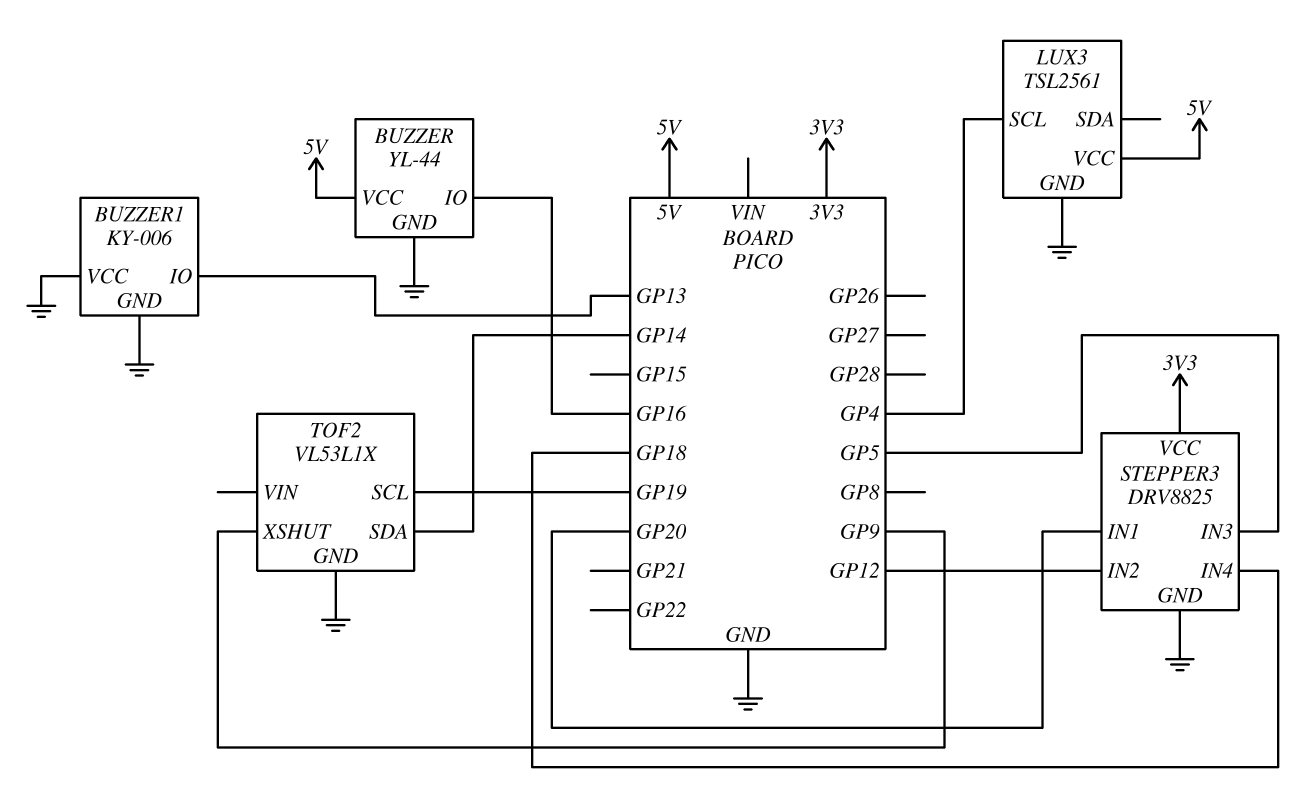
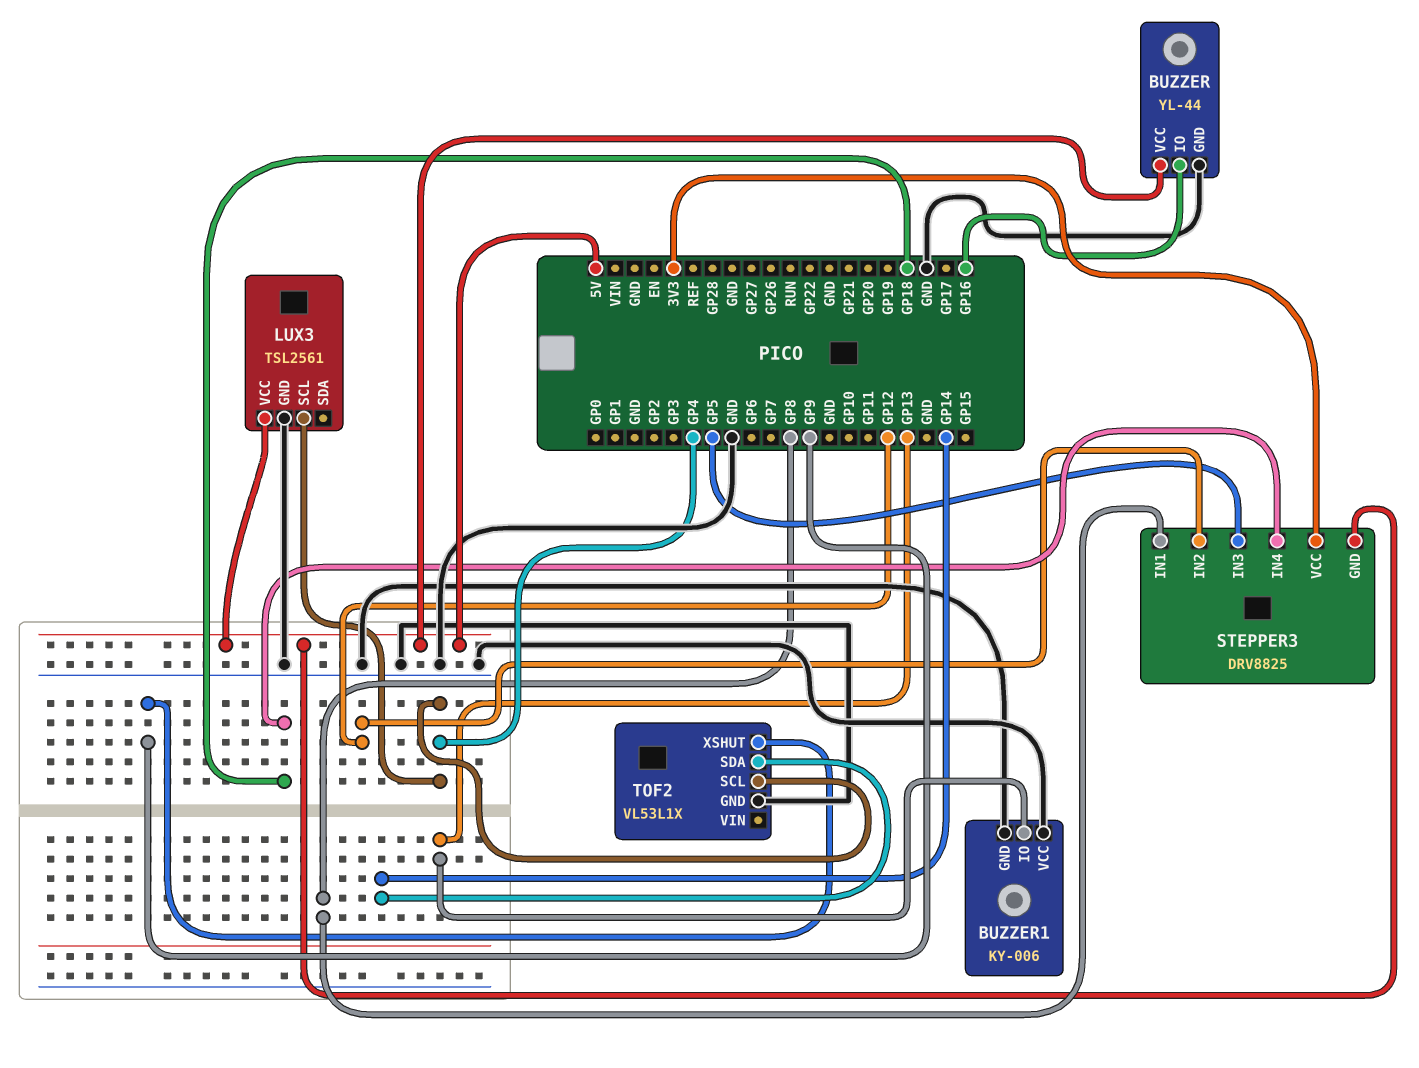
STEPPER3 pin GND: GND -> 5V
STEPPER3 pin IN1: GP20 -> GP8
TOF2 pin SCL: GP19 -> GP4

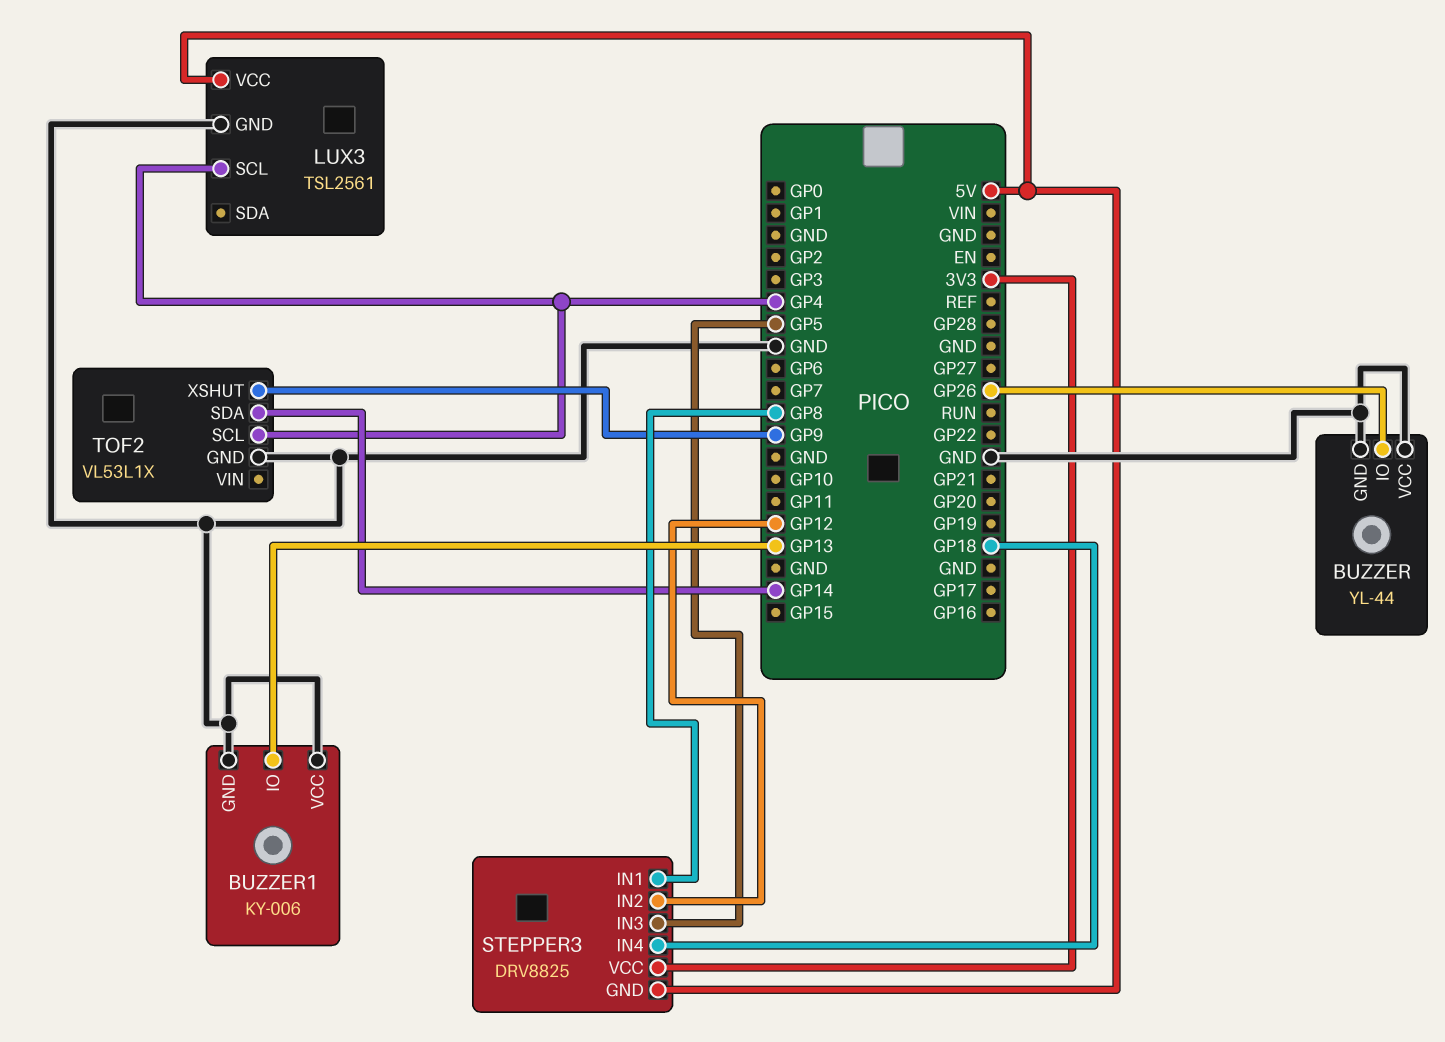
BUZZER pin IO: GP16 -> GP26
BUZZER pin VCC: 5V -> GND

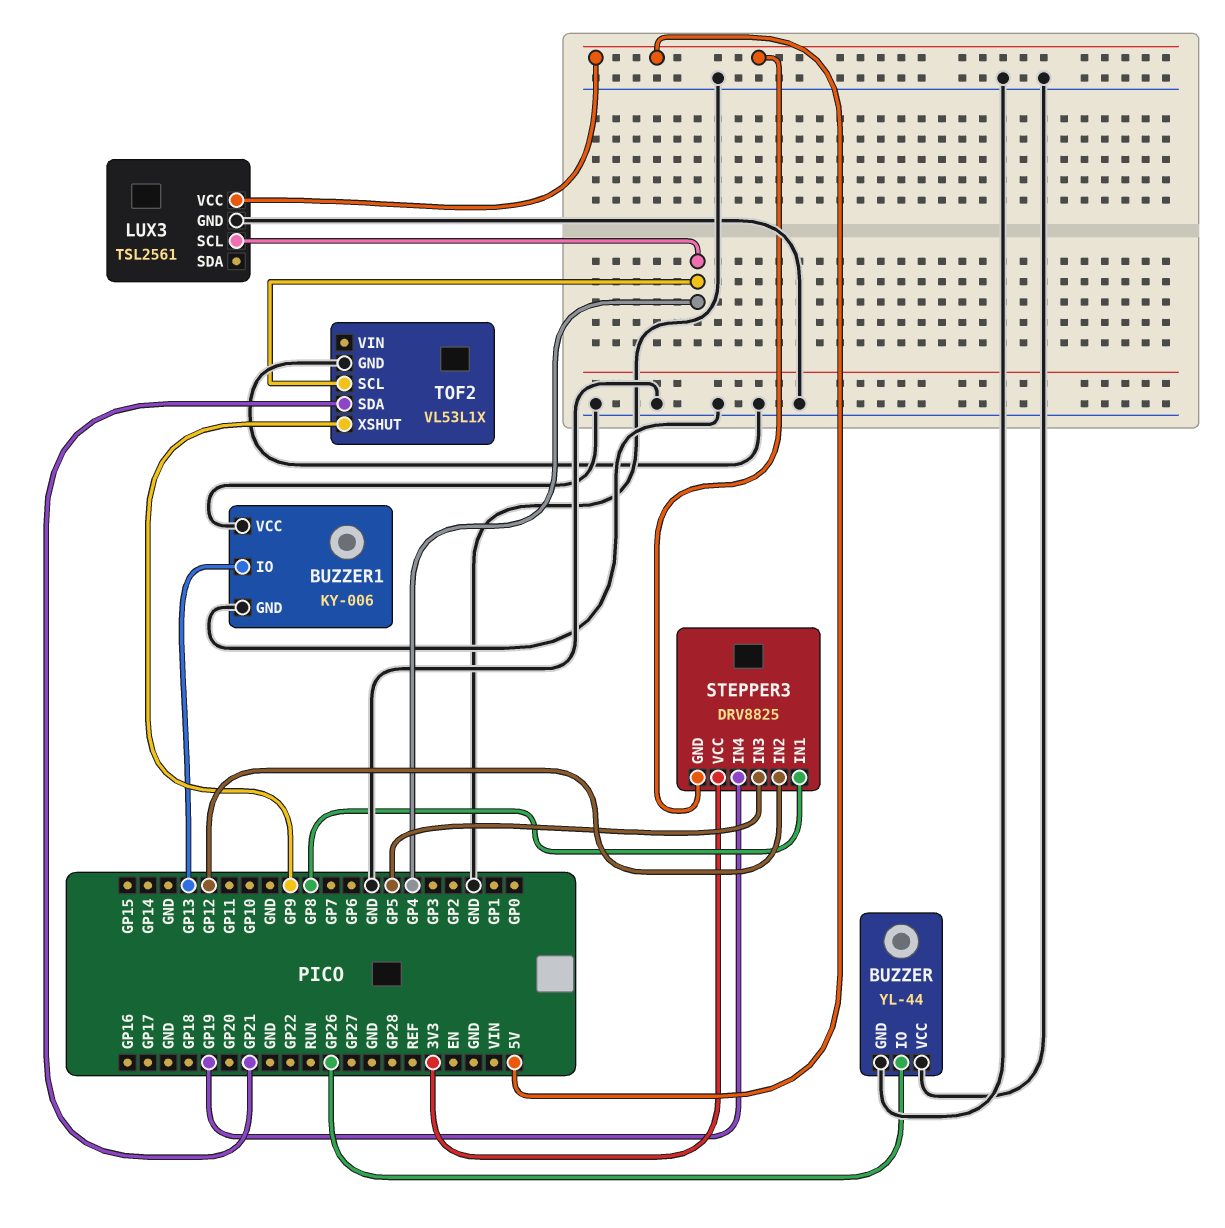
STEPPER3 pin IN4: GP18 -> GP19
TOF2 pin SDA: GP14 -> GP21

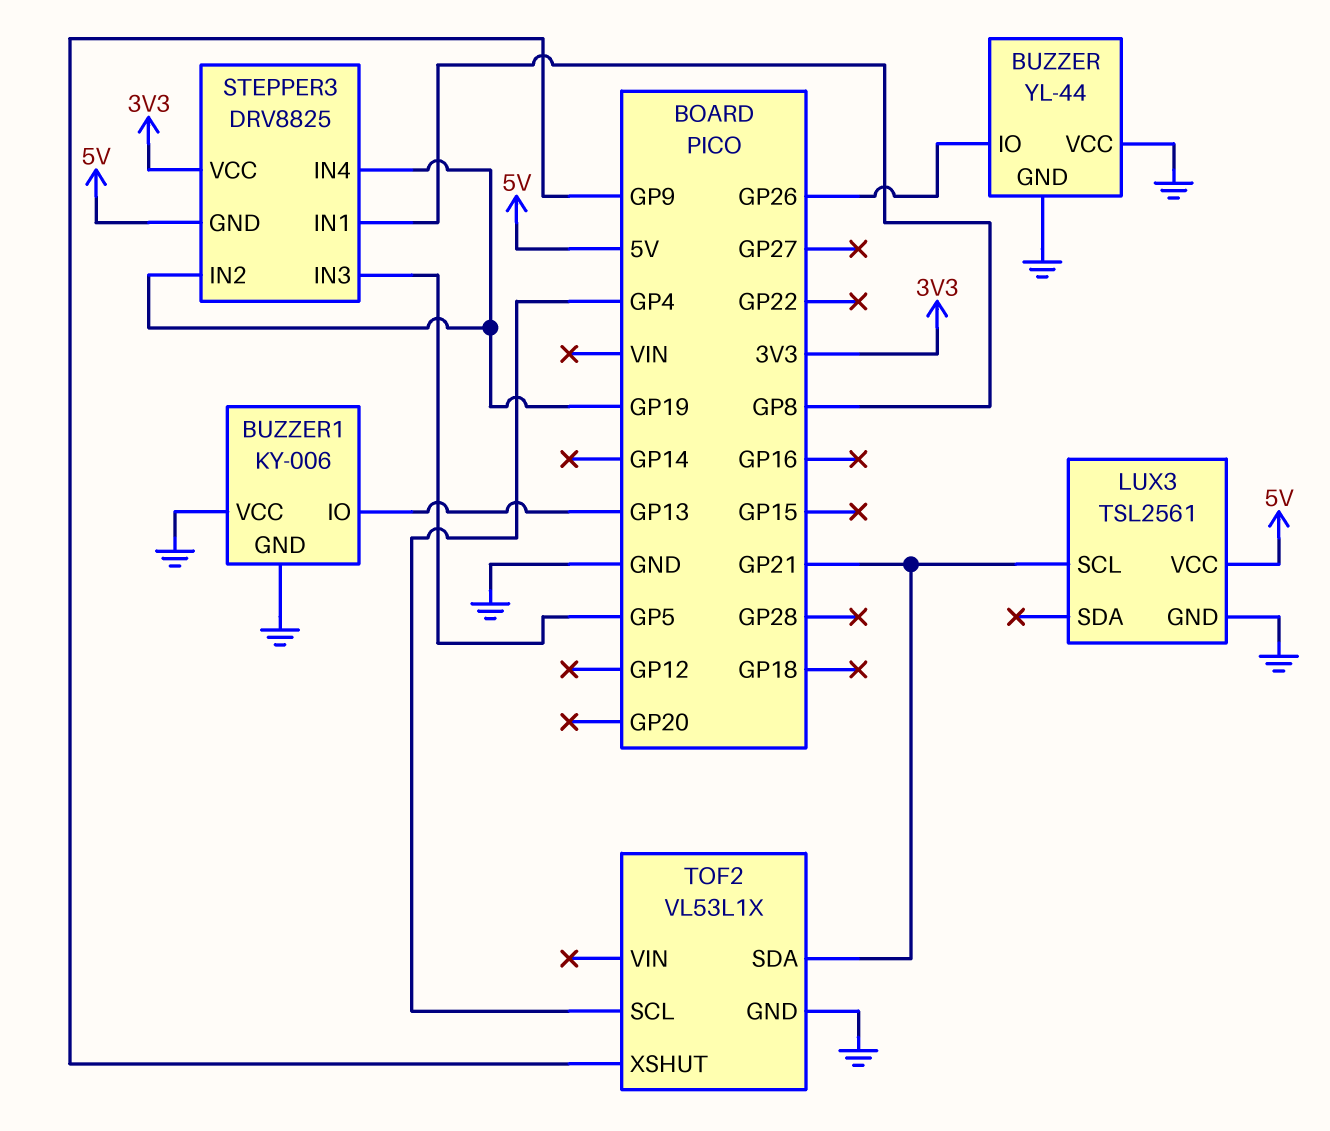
LUX3 pin SCL: GP4 -> GP21
STEPPER3 pin IN2: GP12 -> GP19

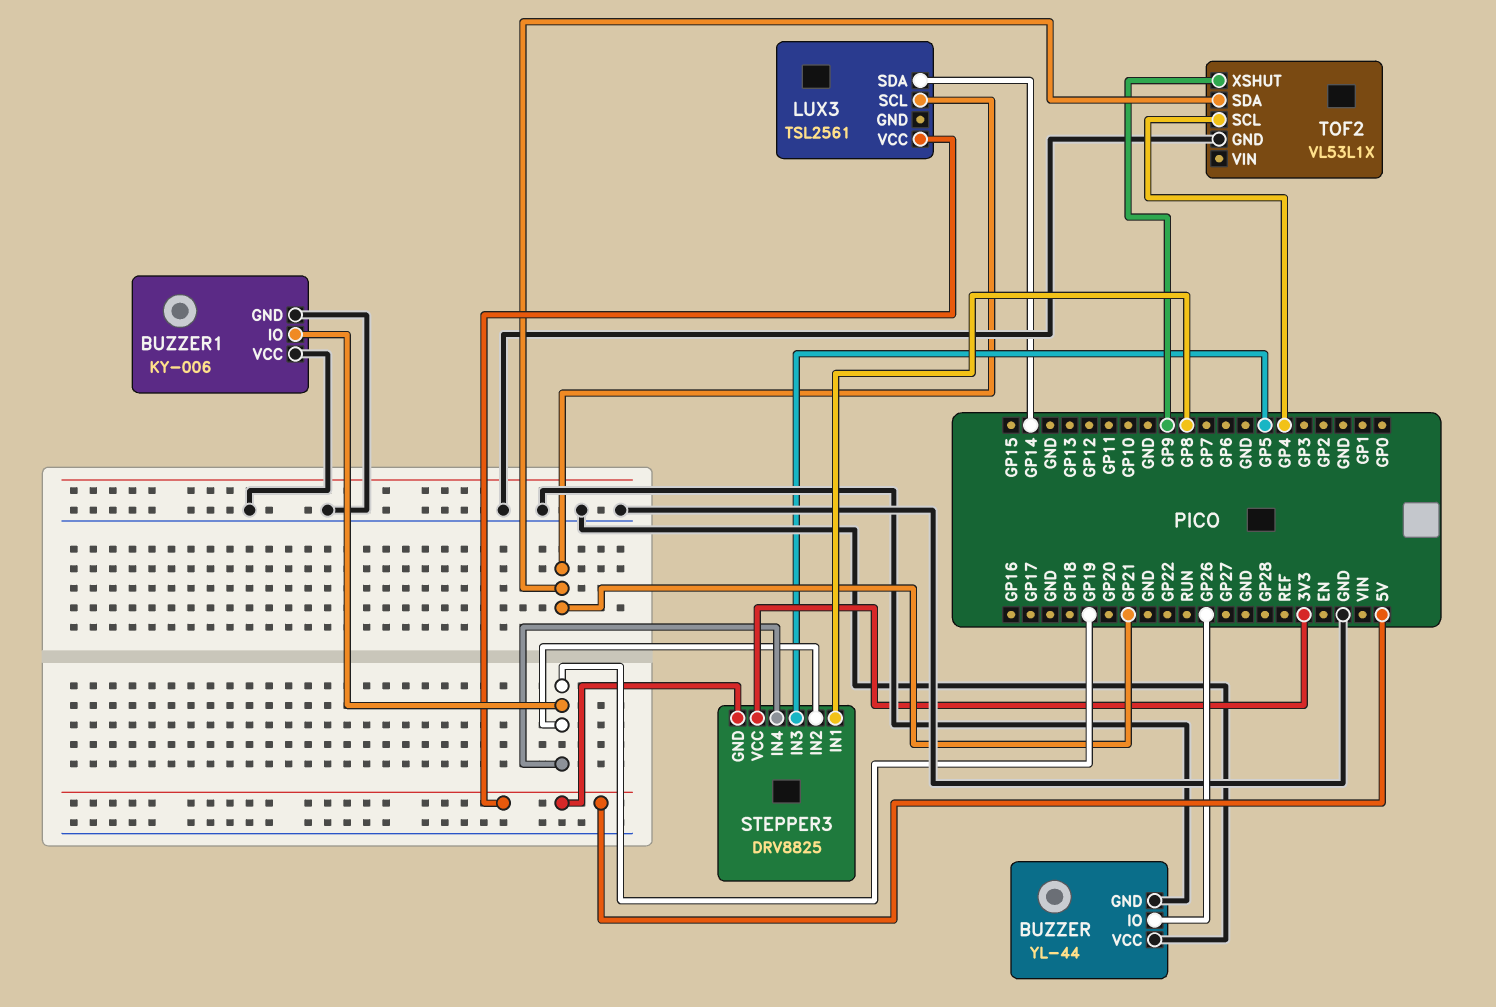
BUZZER1 pin IO: GP13 -> GP19
LUX3 pin GND: GND -> none
LUX3 pin SDA: none -> GP14

